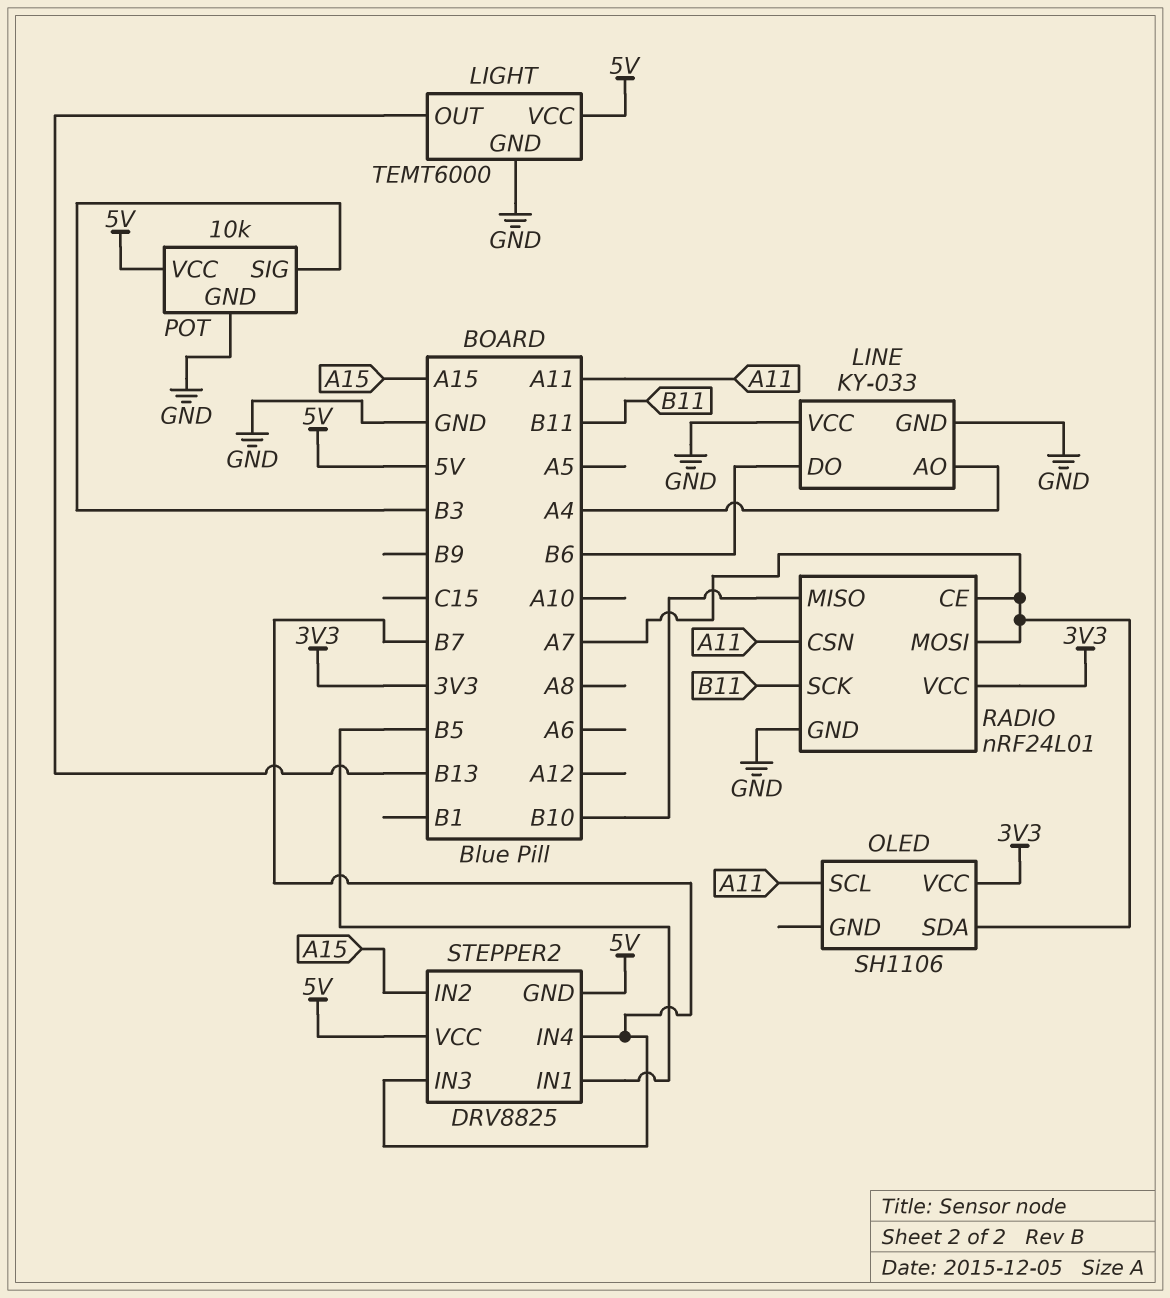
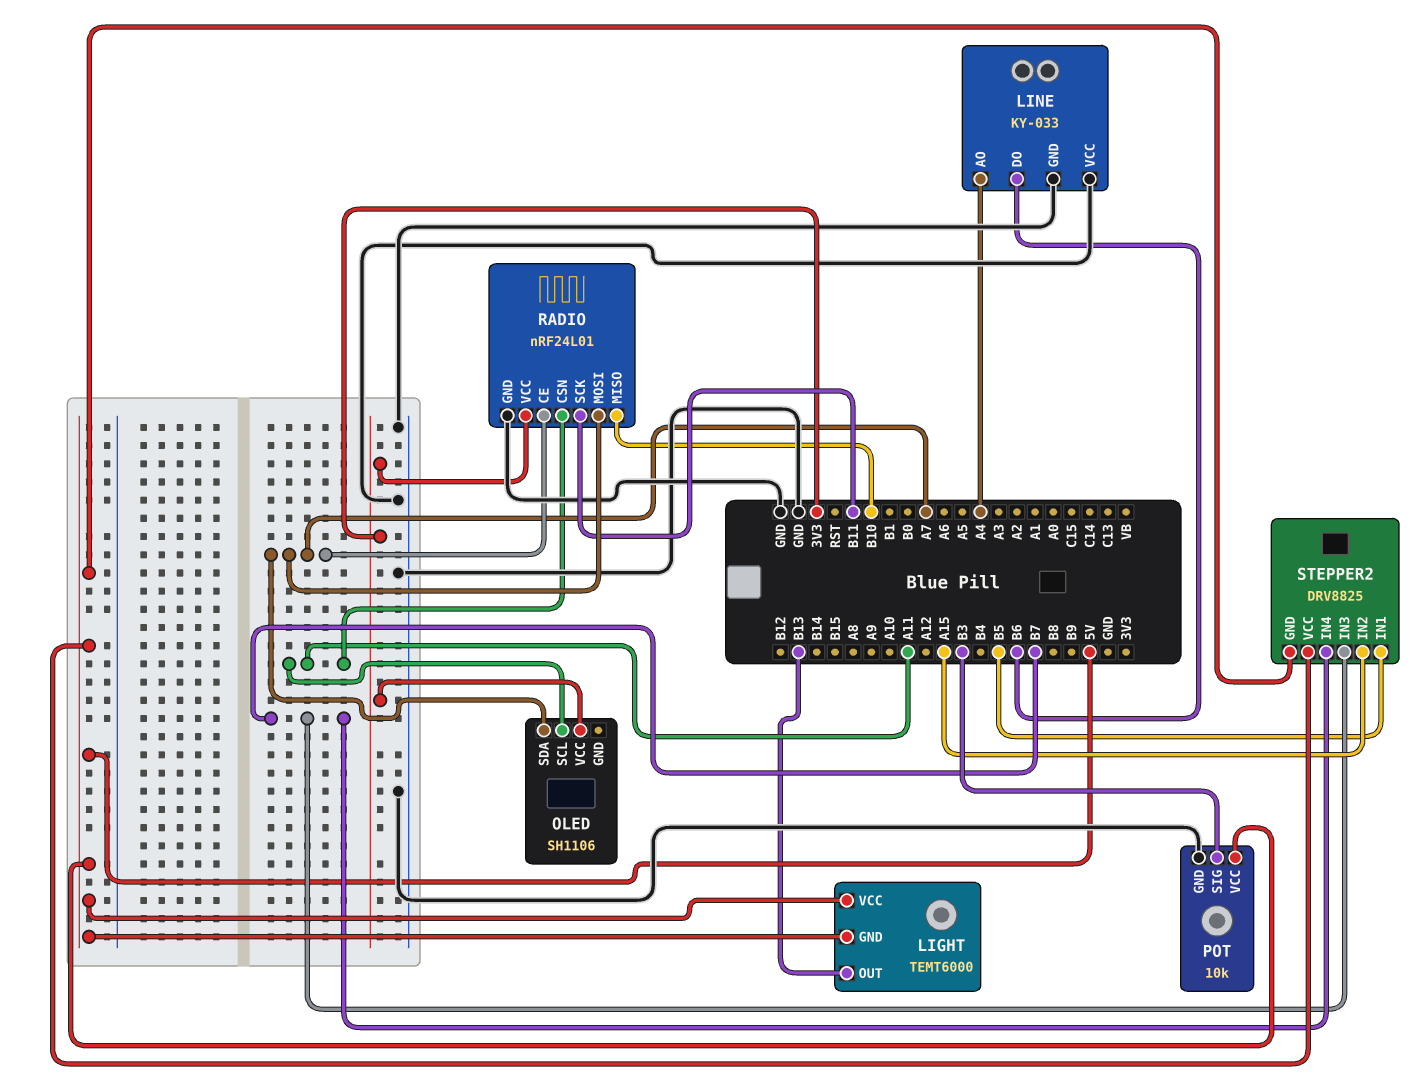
LIGHT pin GND: GND -> 5V

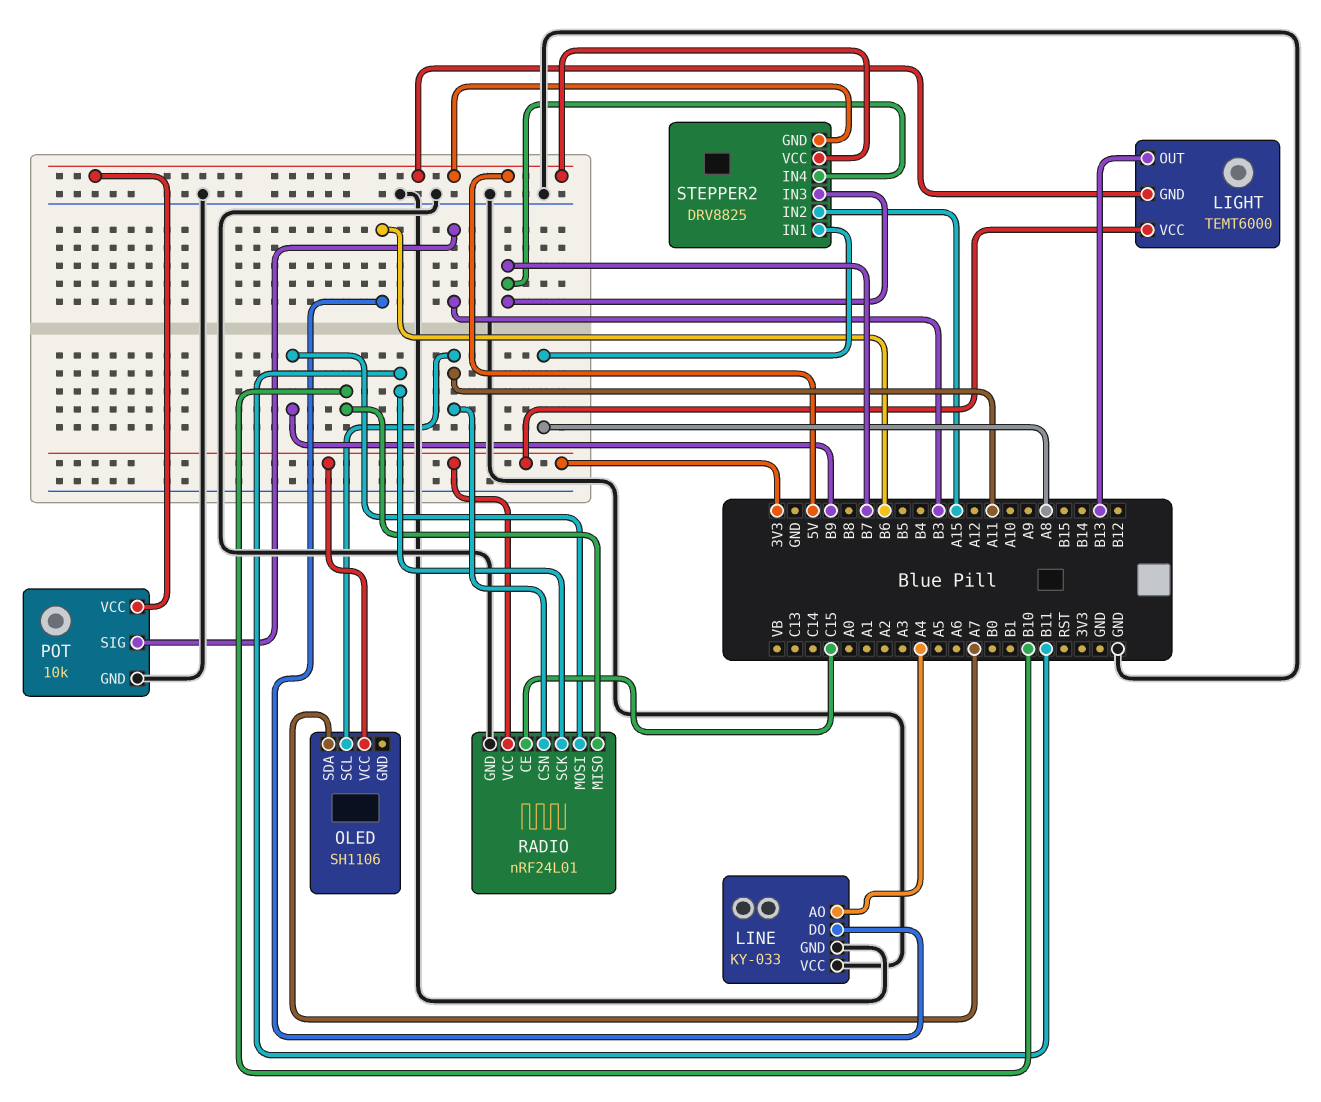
LIGHT pin VCC: 5V -> 3V3
RADIO pin CE: A7 -> C15
RADIO pin MOSI: A7 -> B9
STEPPER2 pin IN1: B5 -> A8

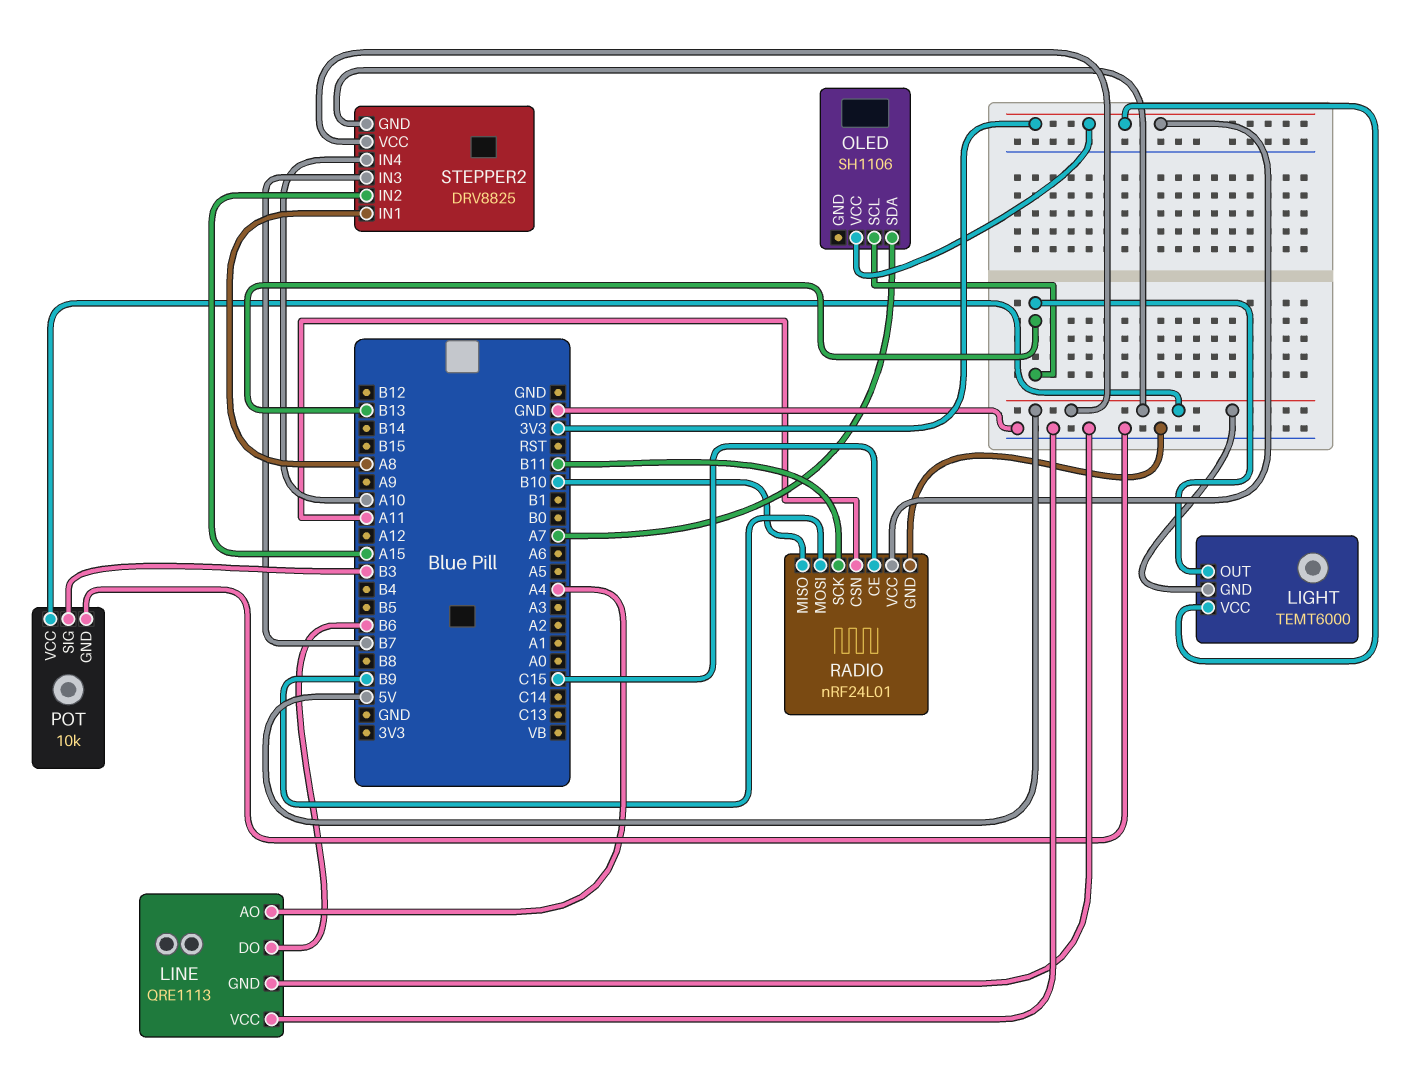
LINE: KY-033 -> QRE1113
OLED pin SCL: A11 -> B13
STEPPER2 pin IN4: B7 -> A10

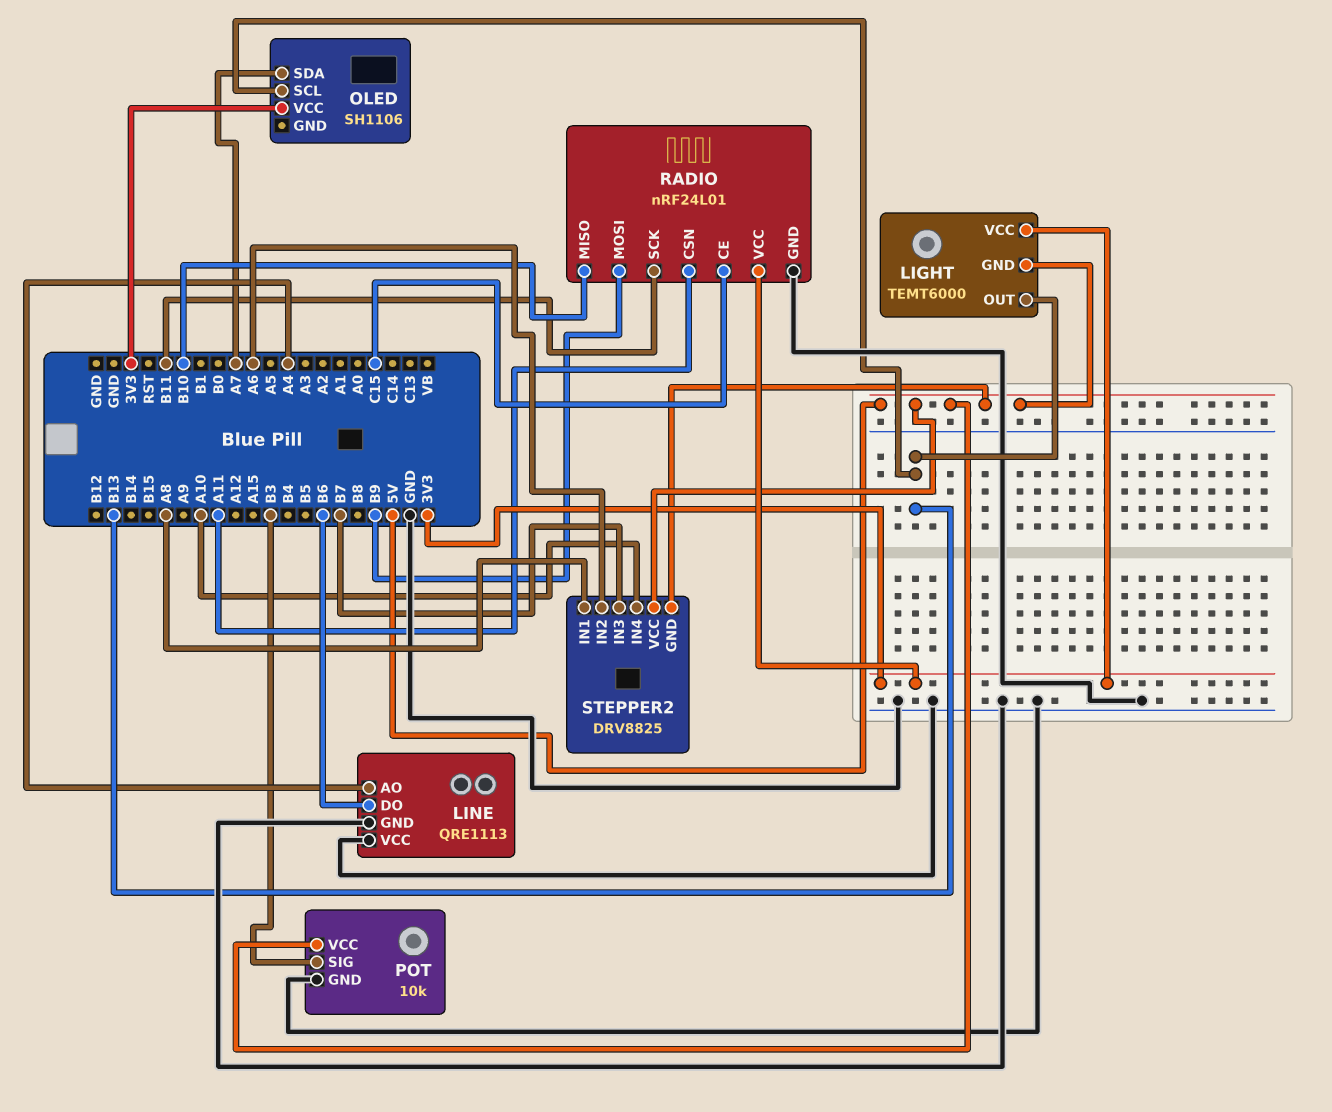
STEPPER2 pin IN2: A15 -> A6

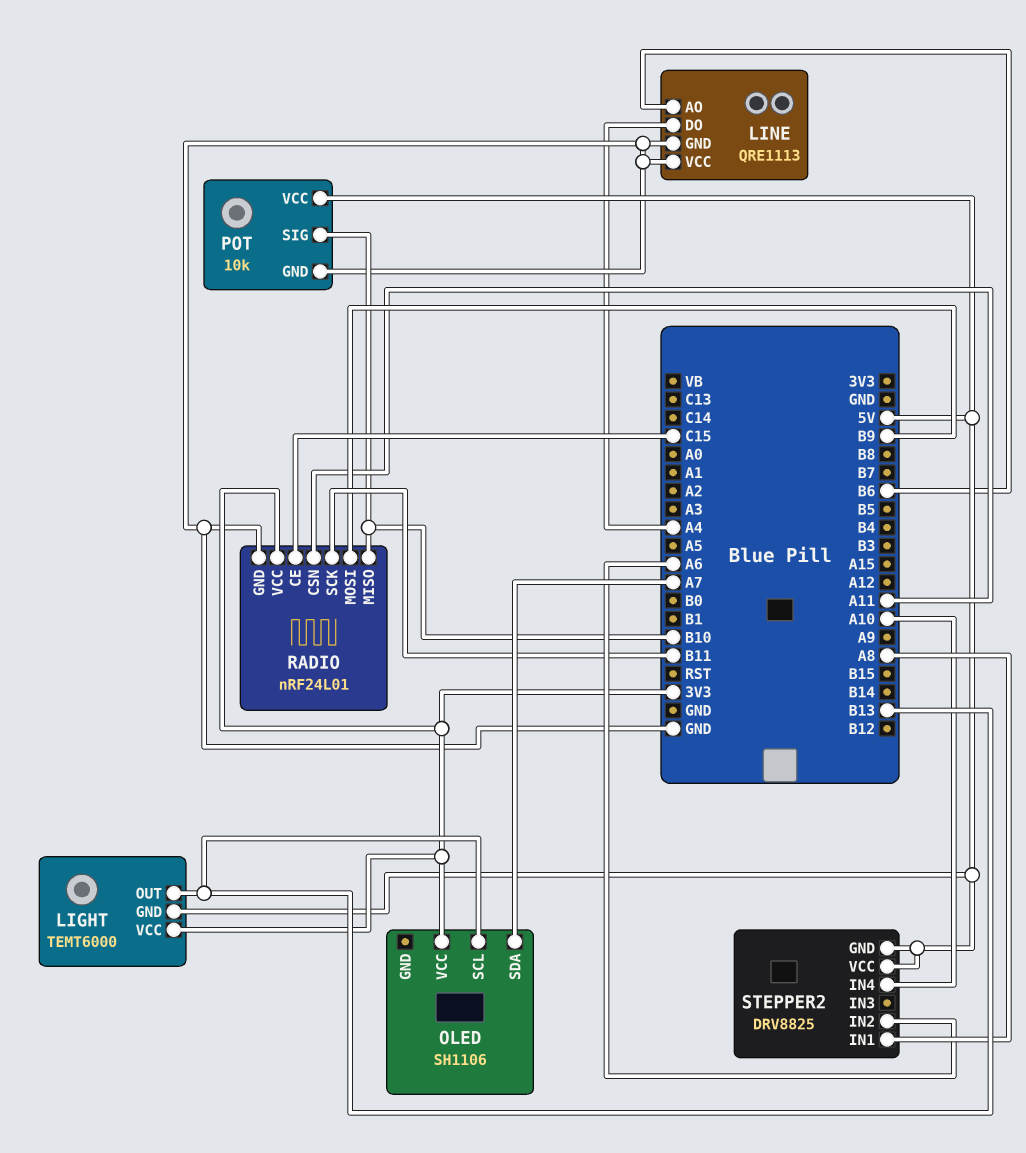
LINE pin AO: A4 -> B6
LINE pin DO: B6 -> A4
POT pin SIG: B3 -> B10
STEPPER2 pin IN3: B7 -> none

